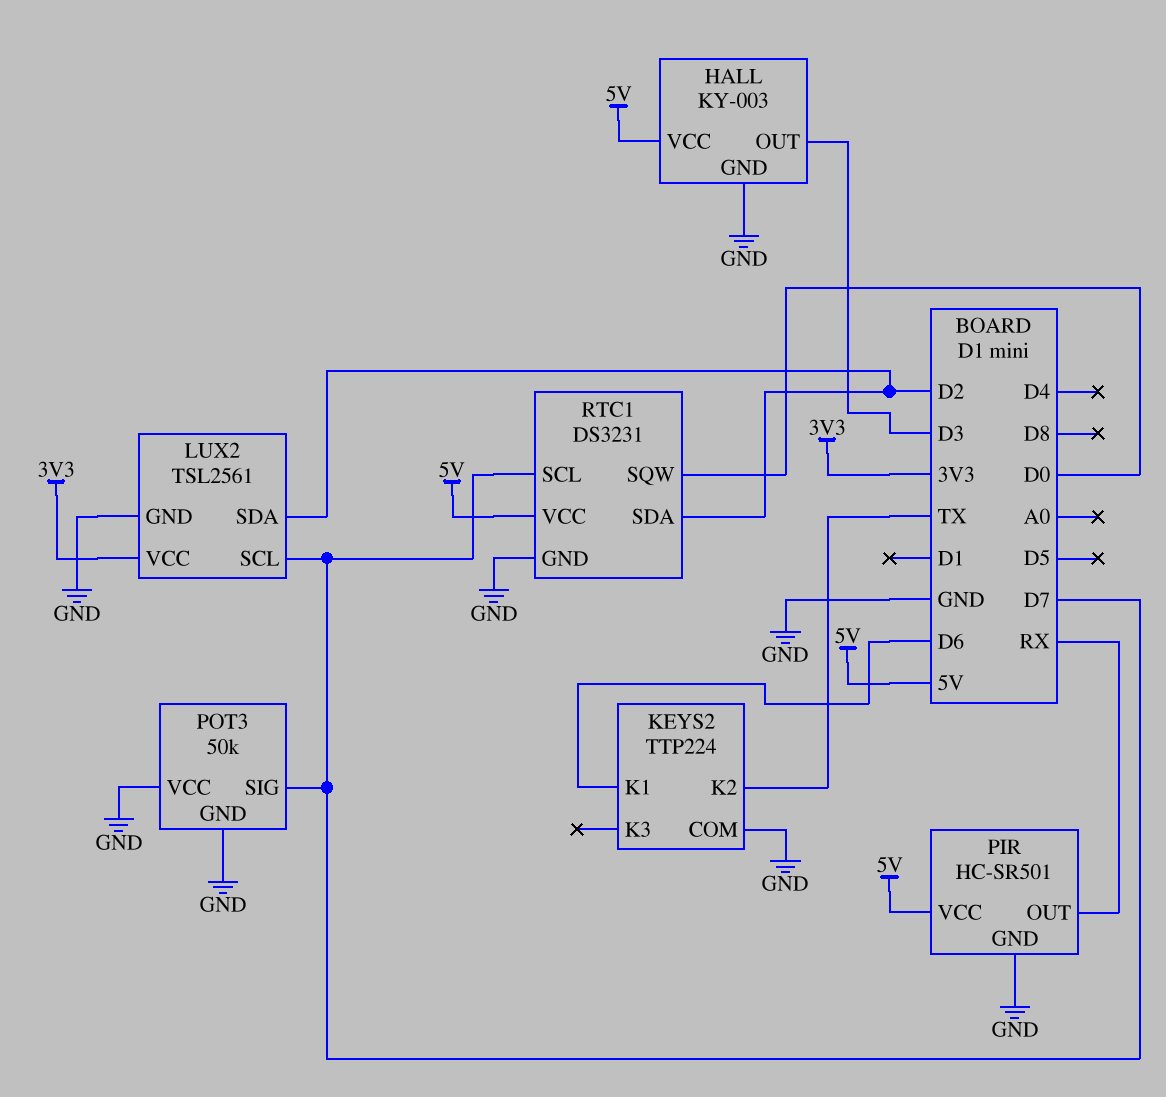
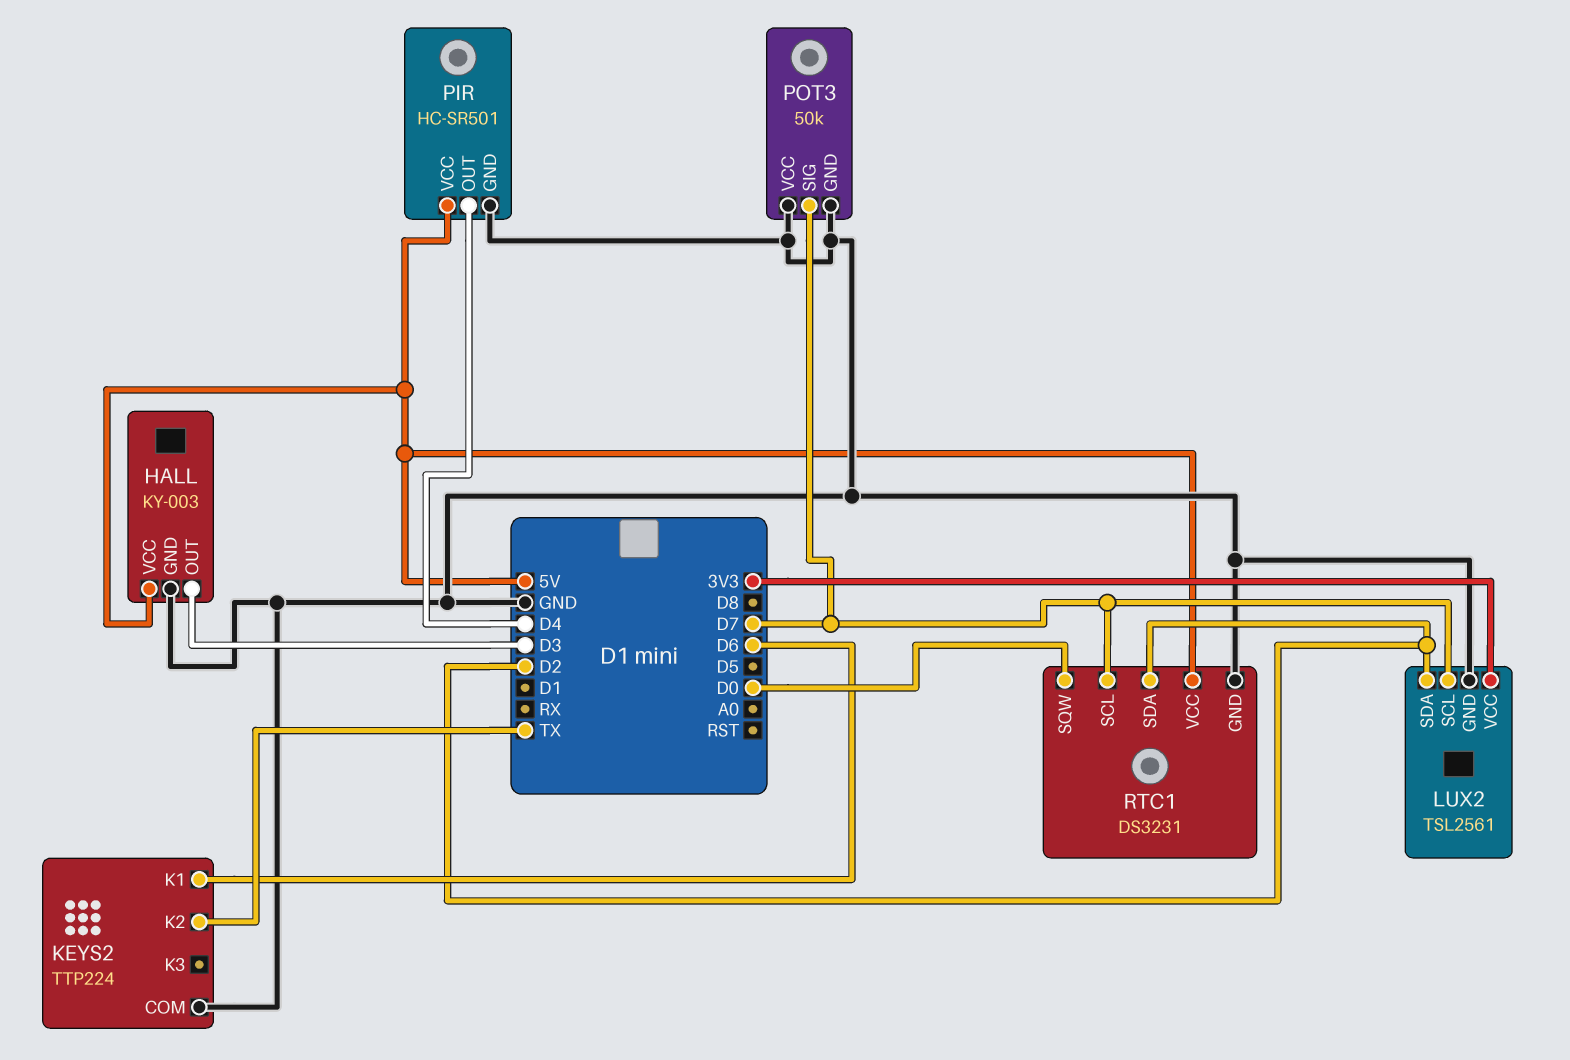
PIR pin OUT: RX -> D4

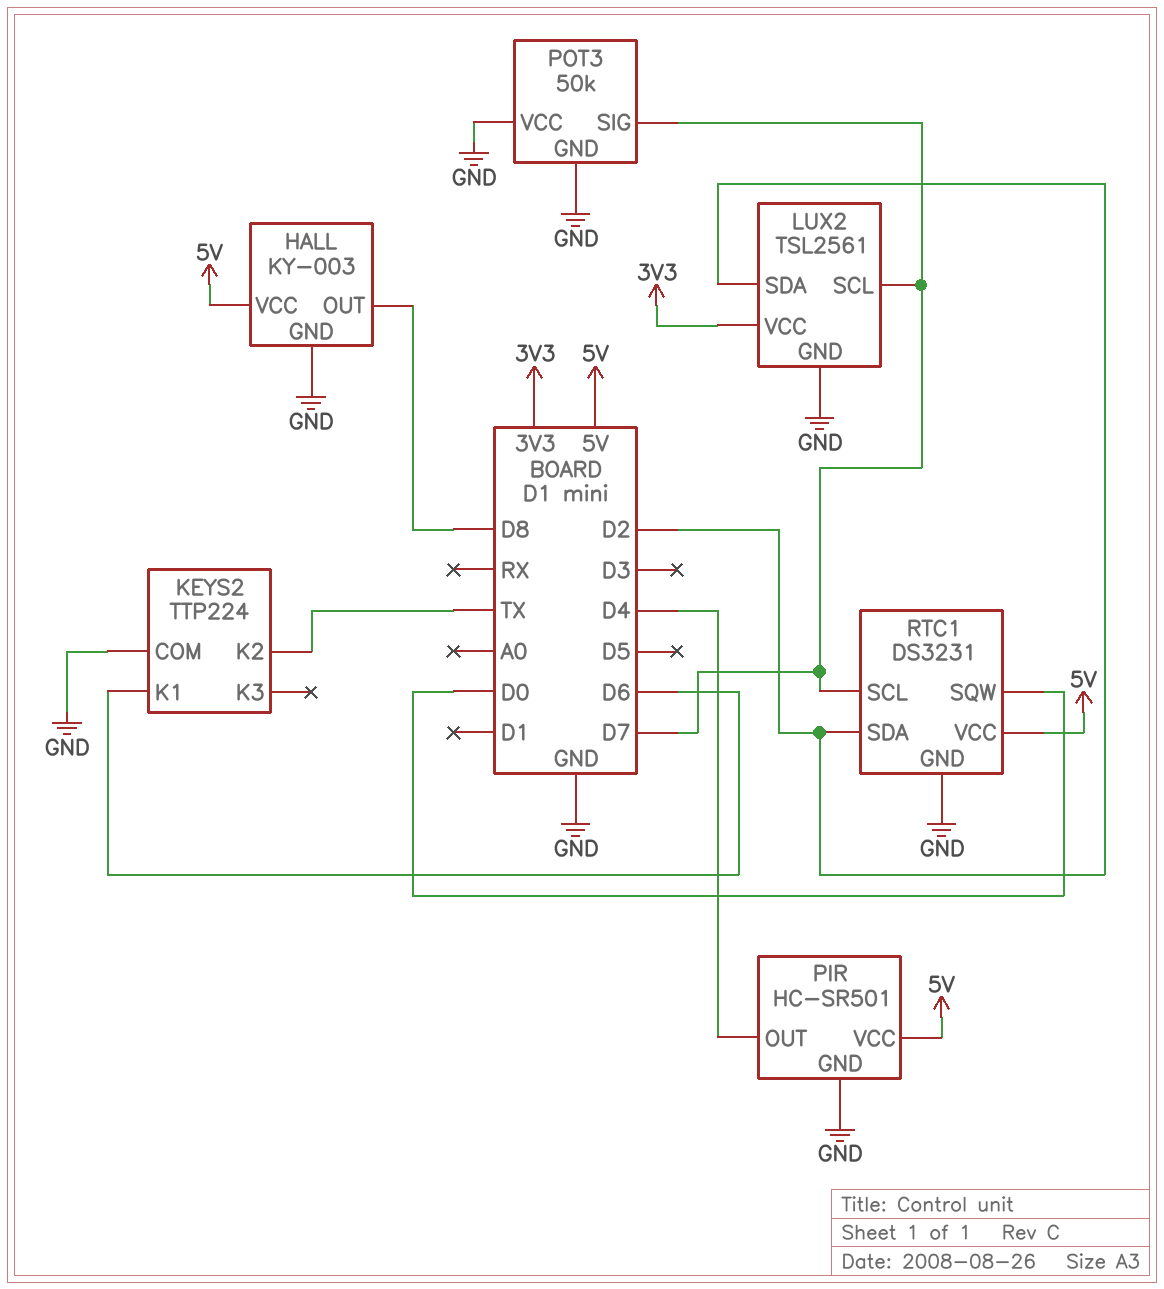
HALL pin OUT: D3 -> D8

